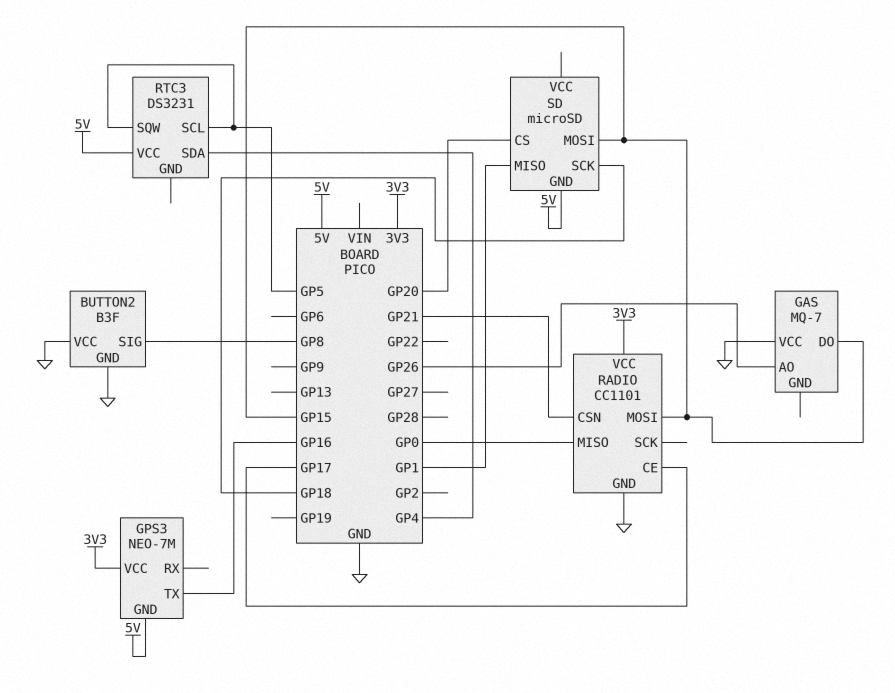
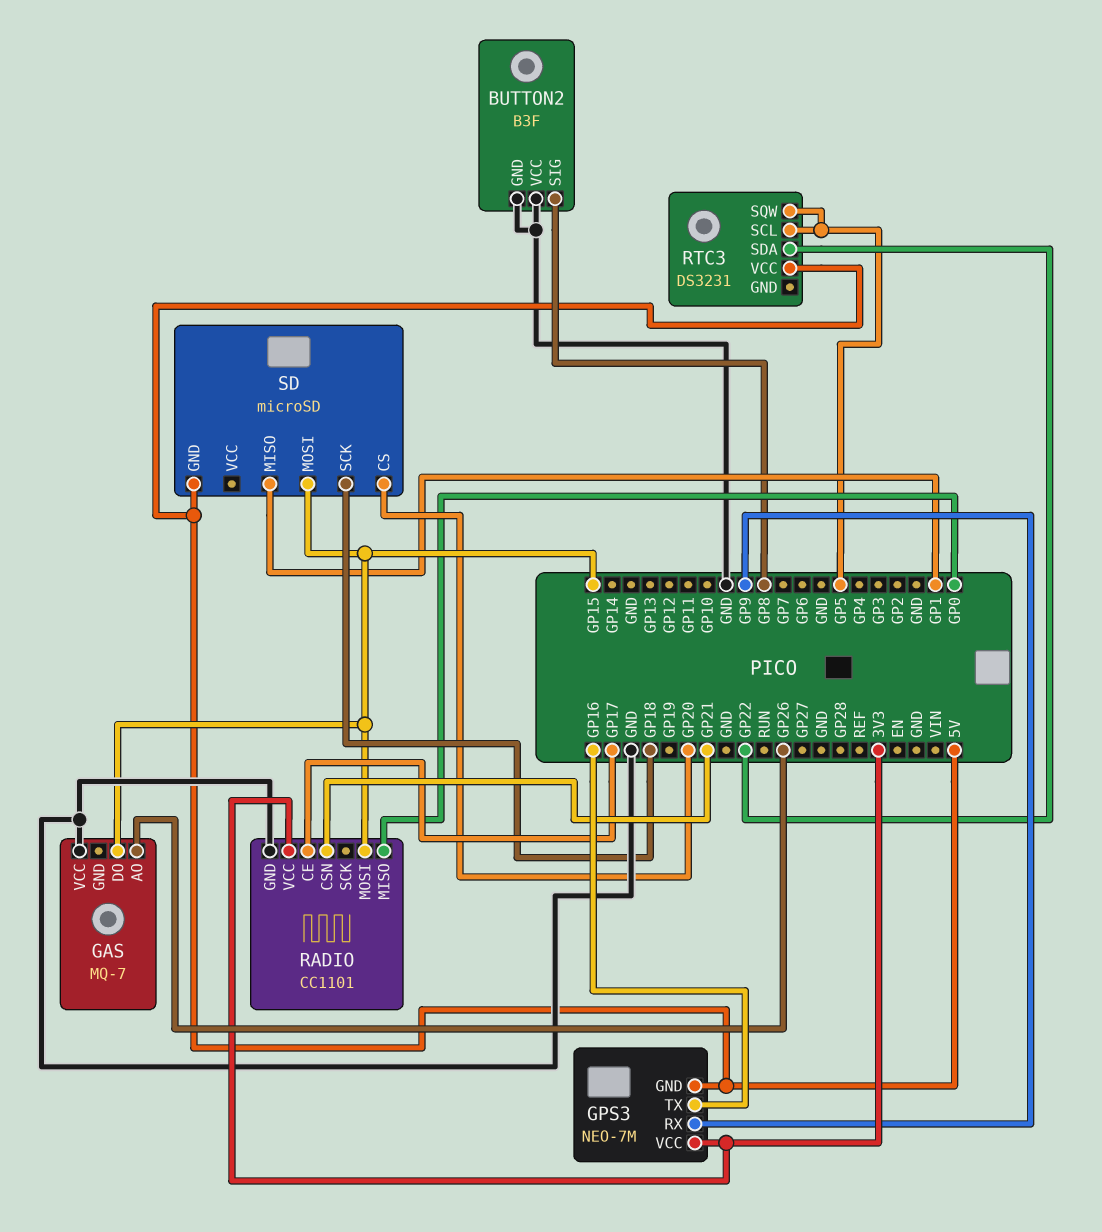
GPS3 pin RX: none -> GP9
RTC3 pin SDA: GP4 -> GP22

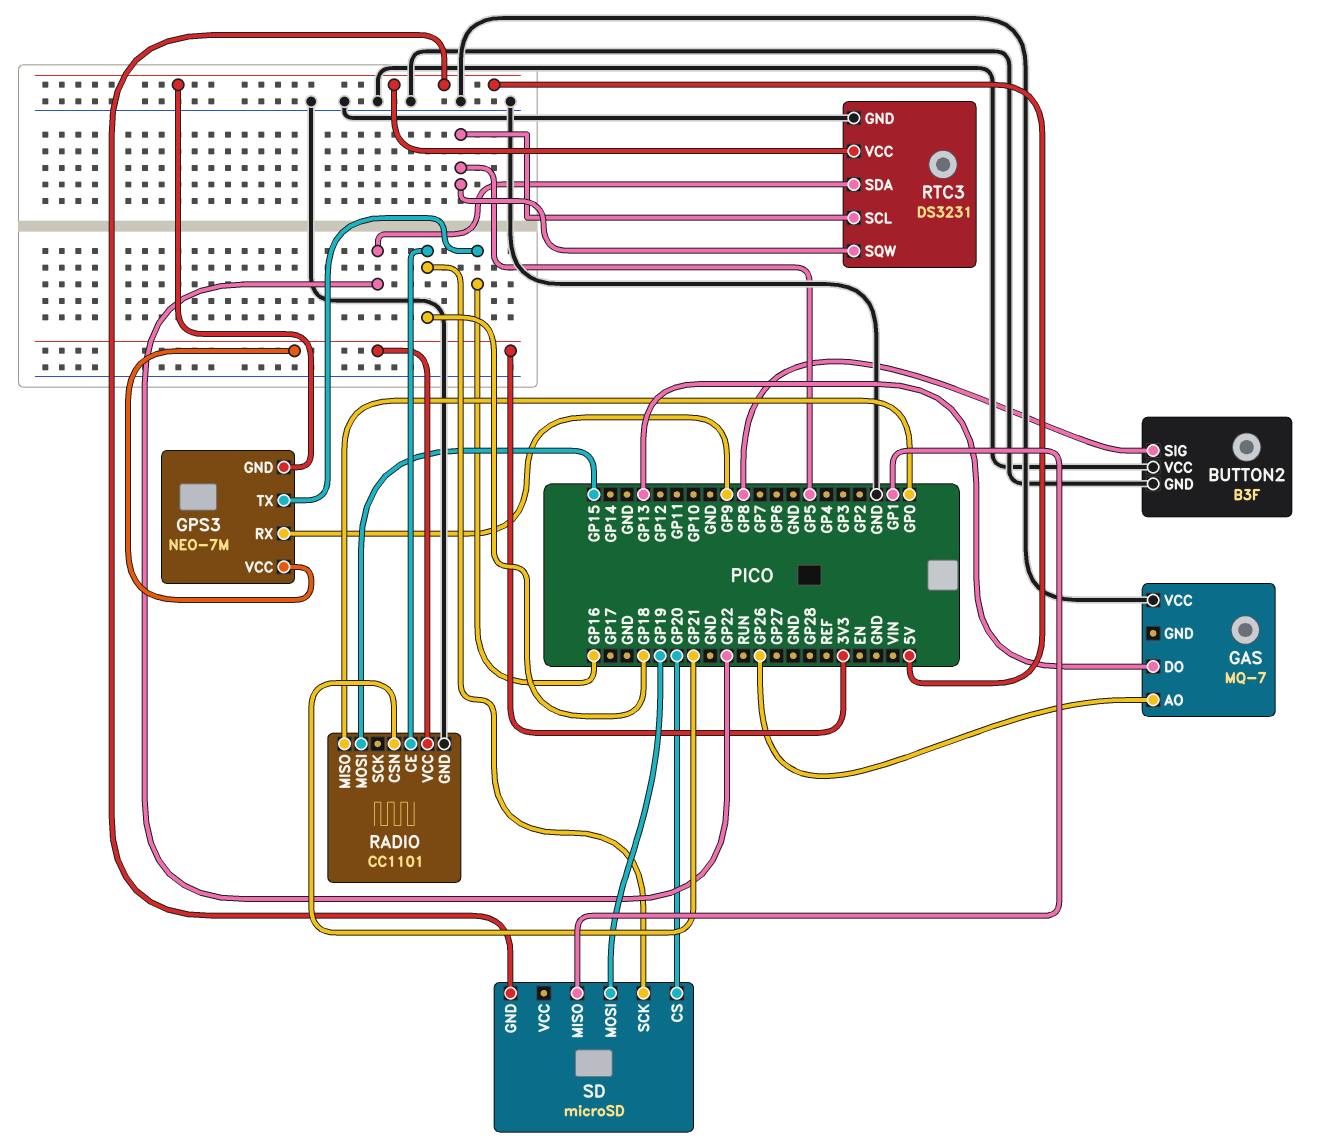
GAS pin DO: GP15 -> GP13
RADIO pin CE: GP17 -> GP18
RTC3 pin GND: none -> GND
SD pin MOSI: GP15 -> GP19

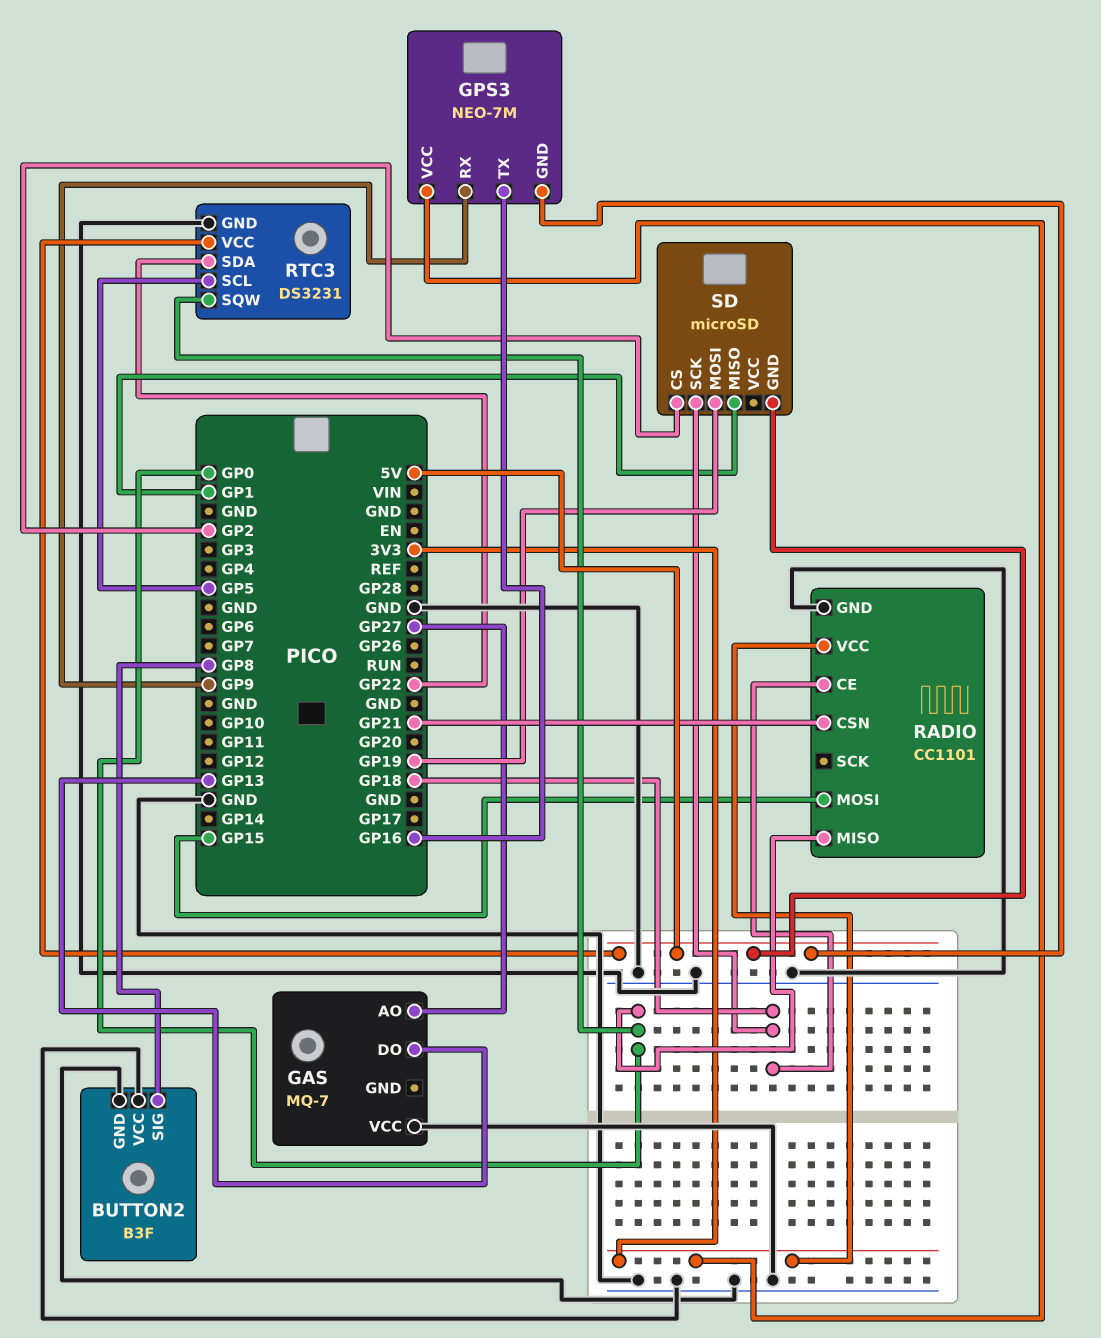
GAS pin AO: GP26 -> GP27
RTC3 pin SQW: GP5 -> GP0
SD pin CS: GP20 -> GP2

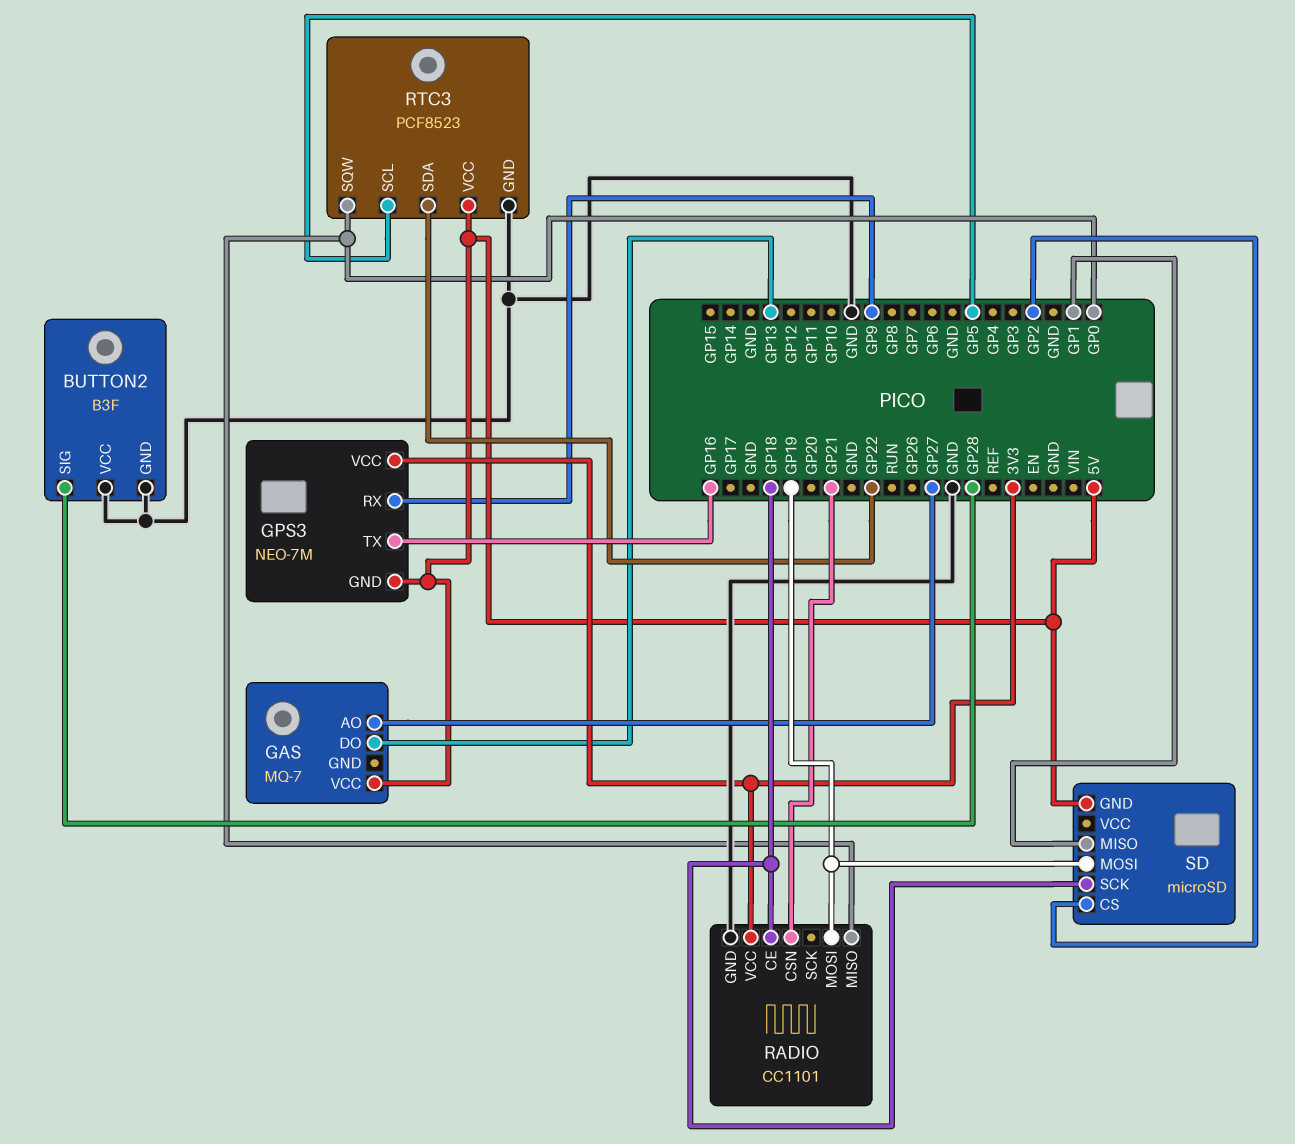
BUTTON2 pin SIG: GP8 -> GP28
GAS pin VCC: GND -> 5V
RADIO pin MOSI: GP15 -> GP19
RTC3: DS3231 -> PCF8523

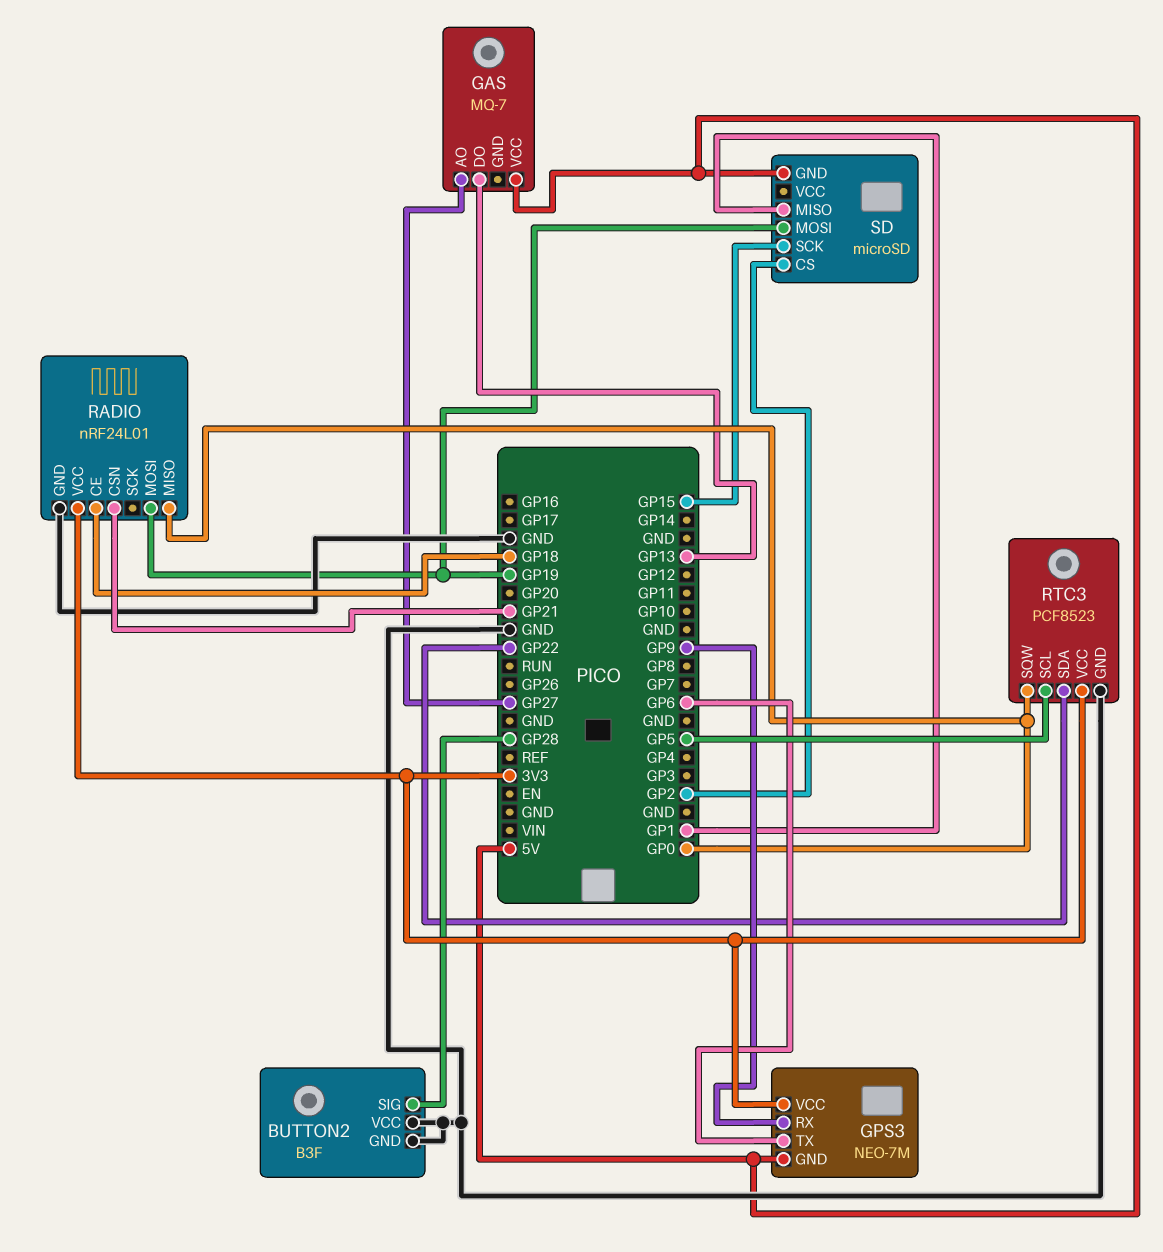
GPS3 pin TX: GP16 -> GP6
RADIO: CC1101 -> nRF24L01
RTC3 pin VCC: 5V -> 3V3
SD pin SCK: GP18 -> GP15

